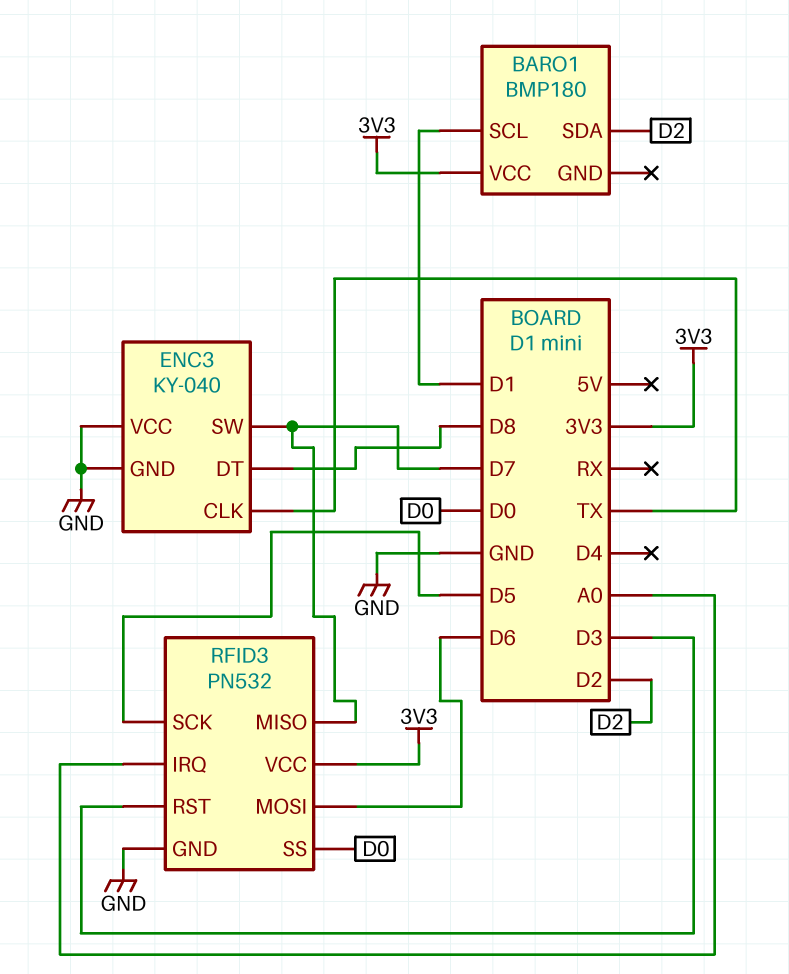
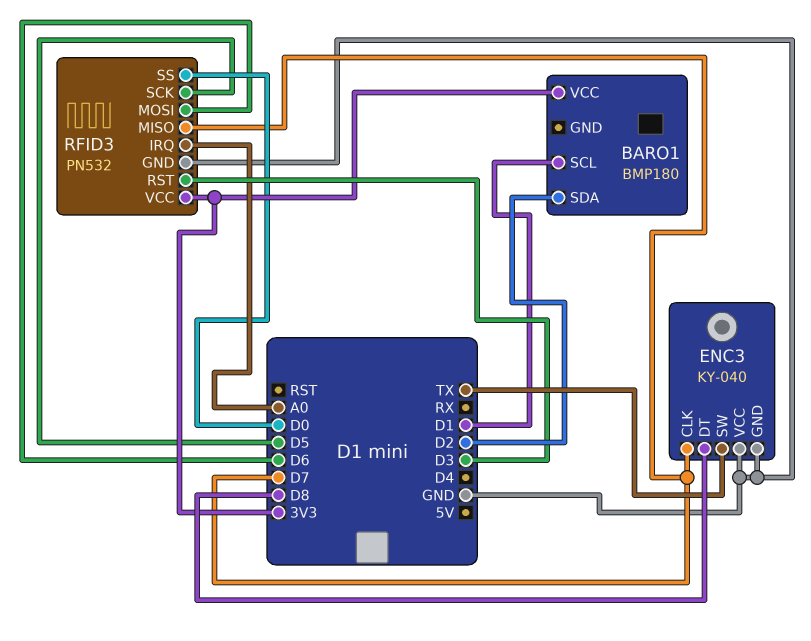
ENC3 pin CLK: TX -> D7
ENC3 pin SW: D7 -> TX

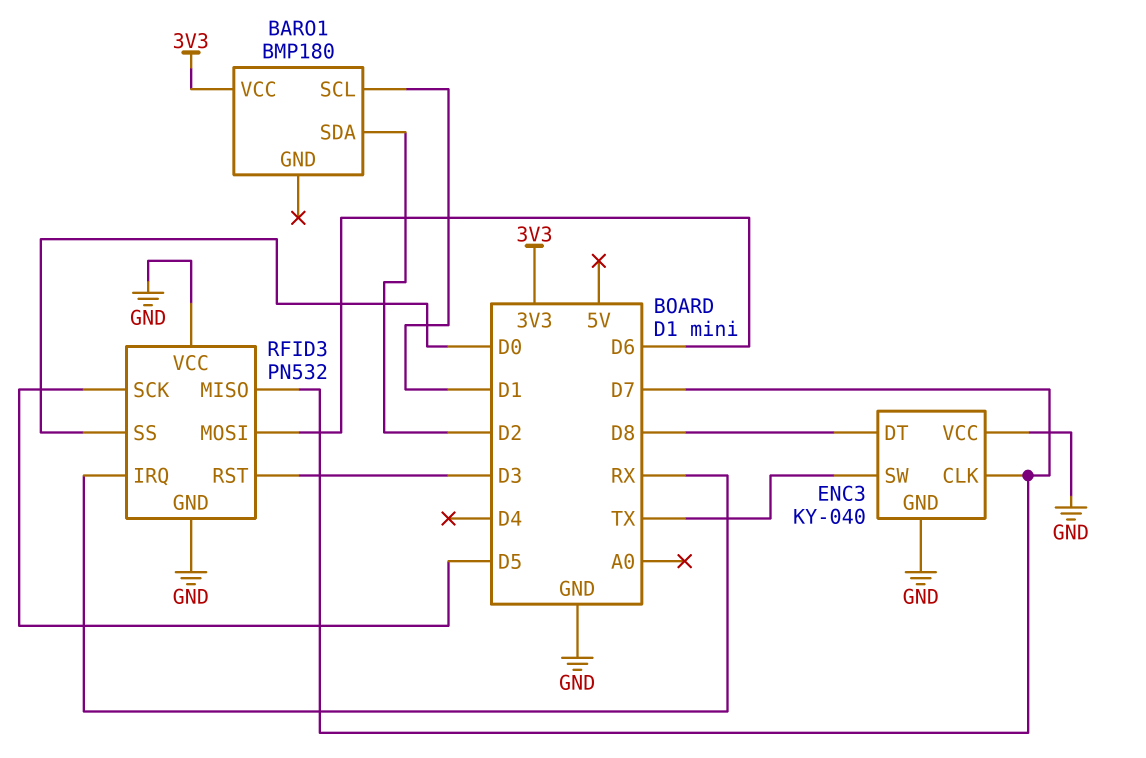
RFID3 pin IRQ: A0 -> RX
RFID3 pin VCC: 3V3 -> GND

